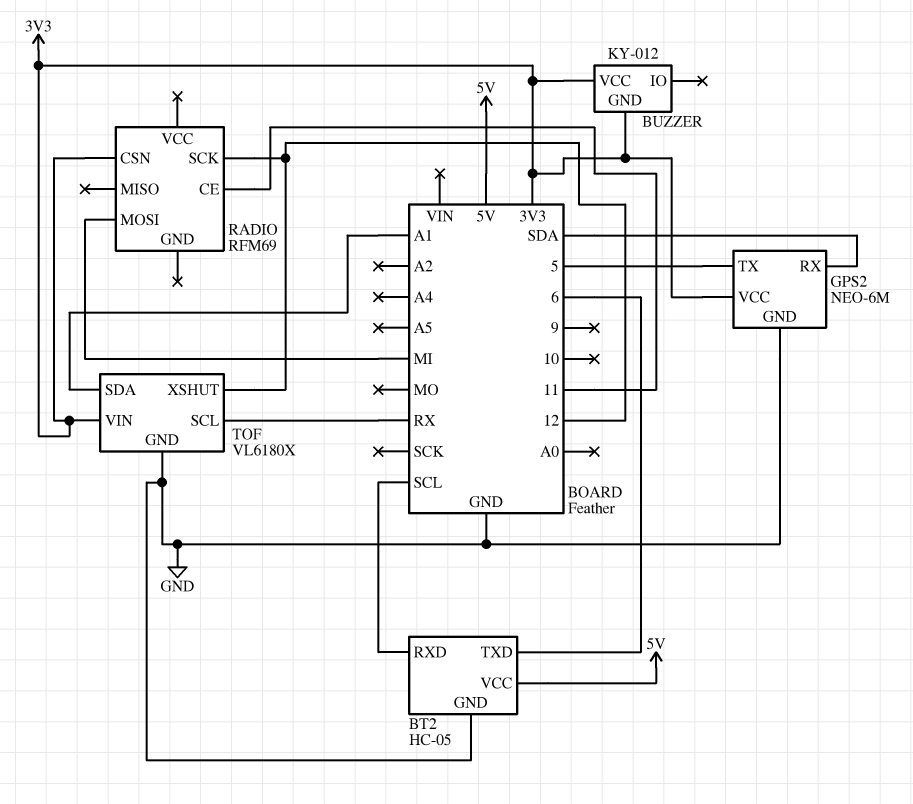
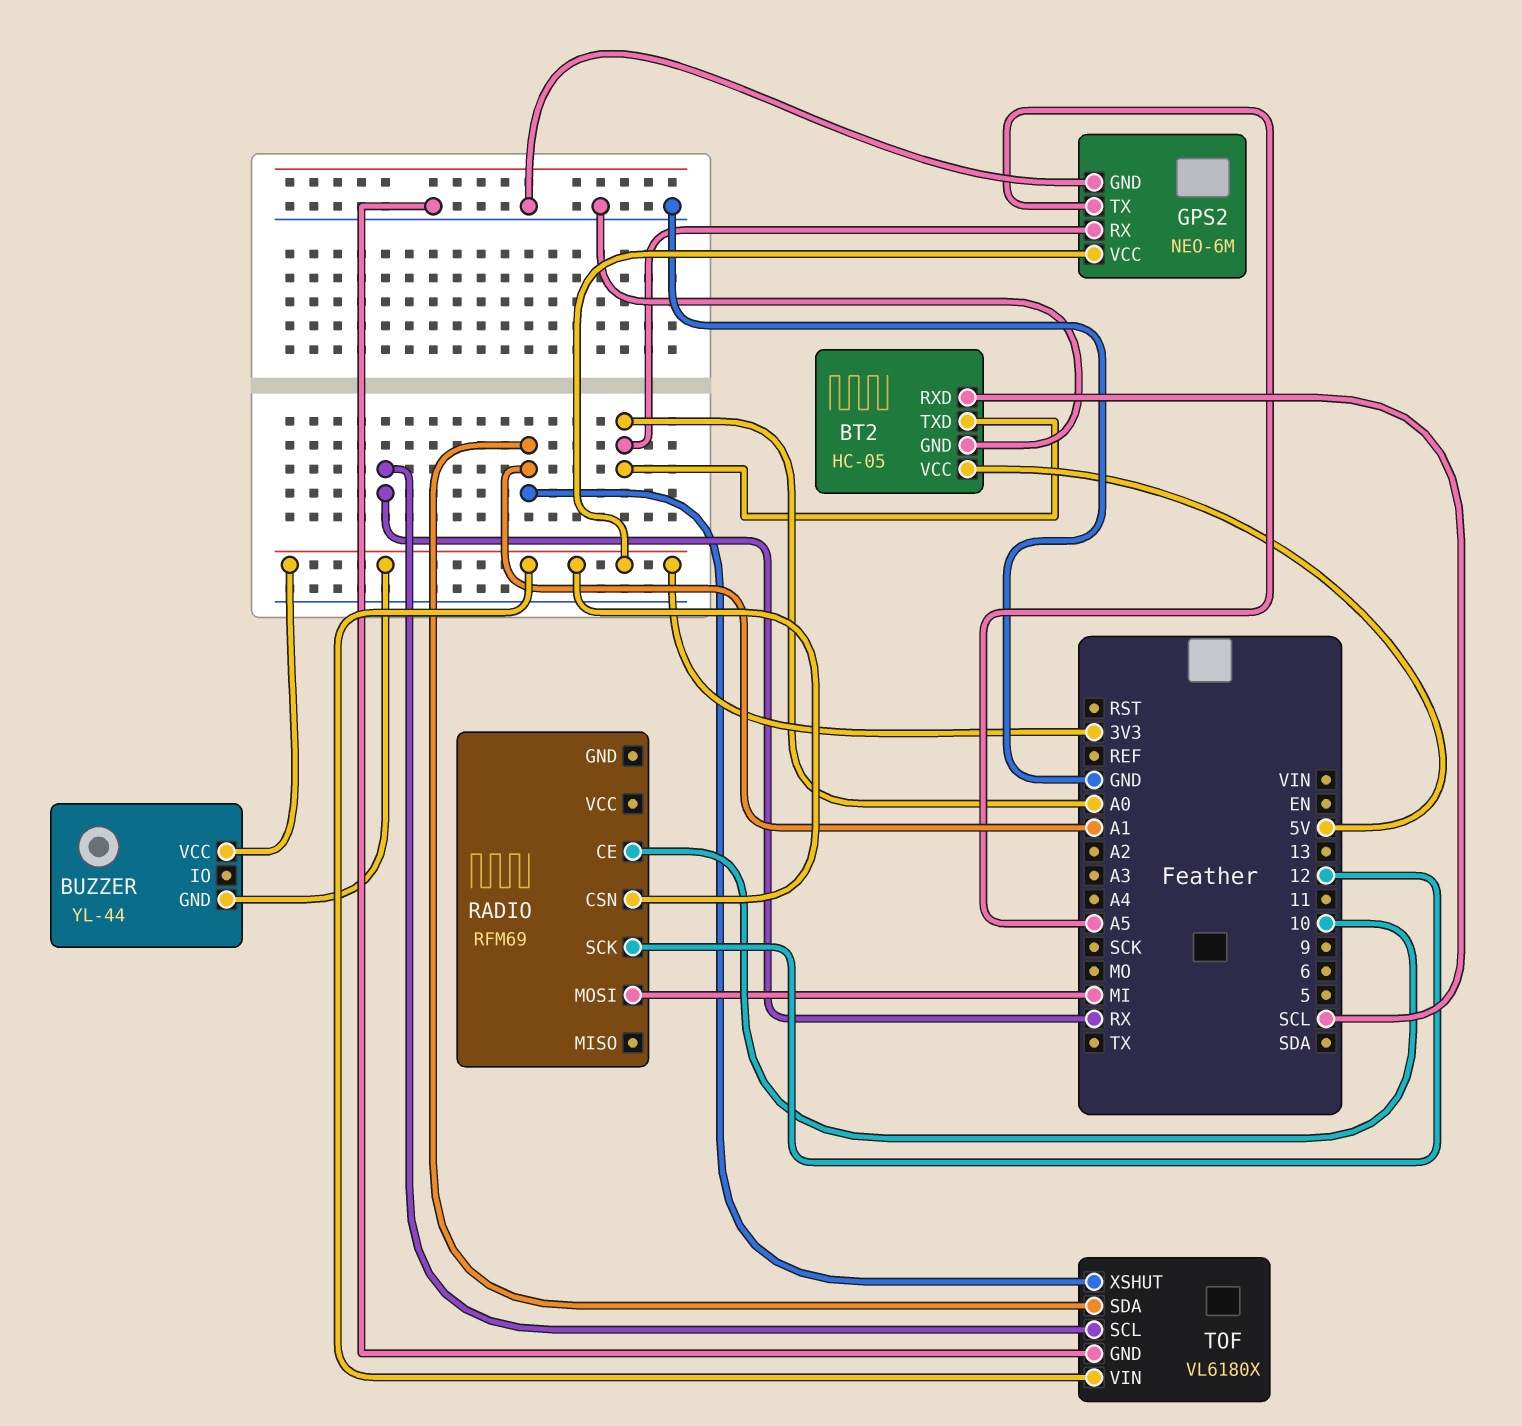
BT2 pin TXD: 6 -> A0
BUZZER: KY-012 -> YL-44
GPS2 pin RX: SDA -> A0
GPS2 pin TX: 5 -> A5
RADIO pin CE: 11 -> 10
TOF pin XSHUT: 12 -> A1

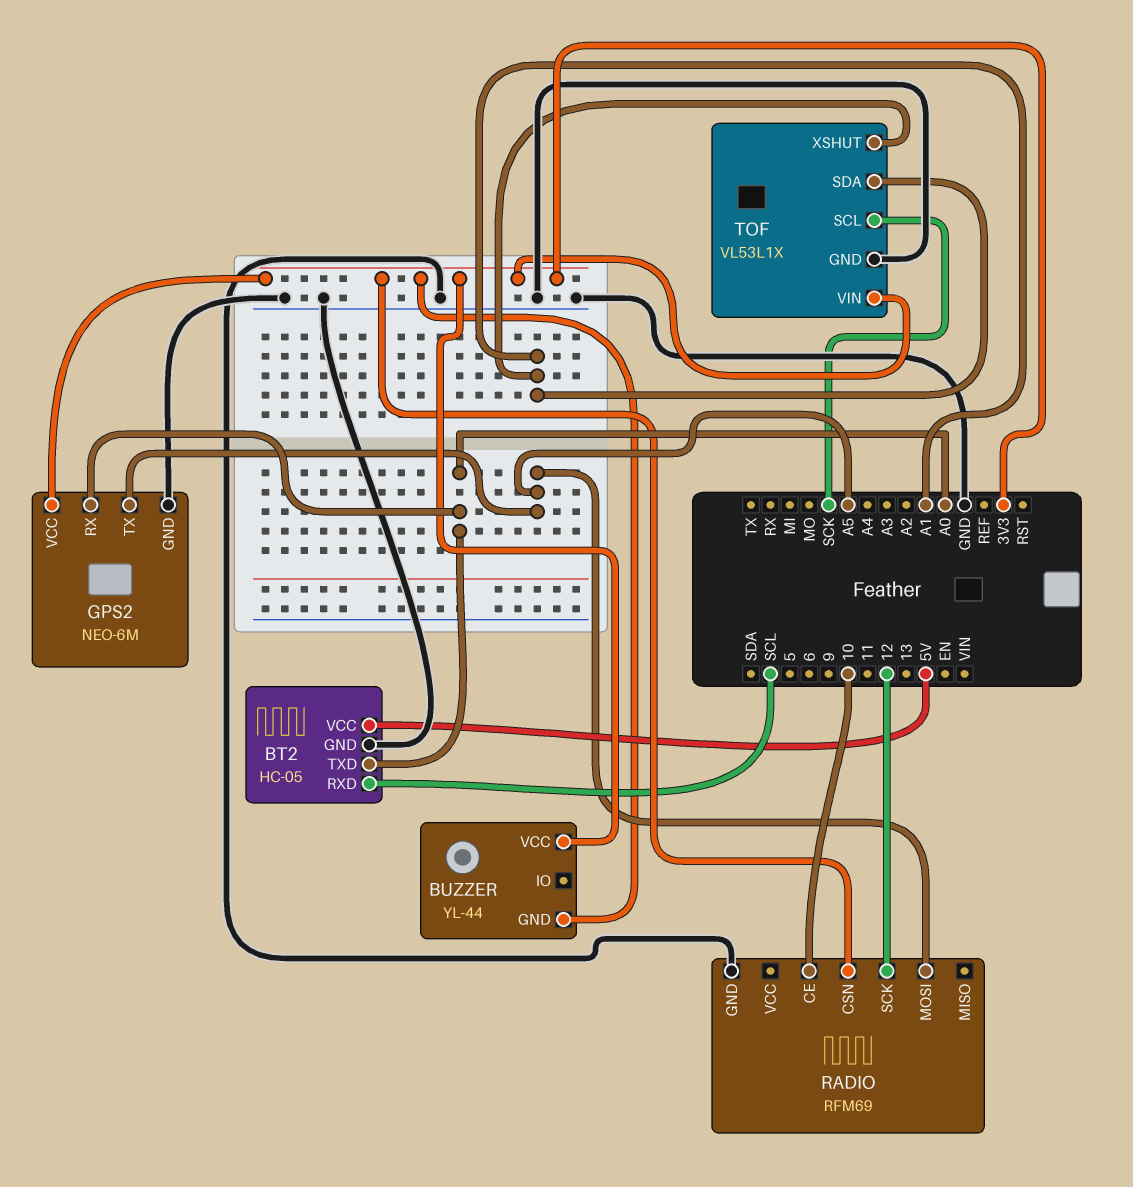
RADIO pin GND: none -> GND
RADIO pin MOSI: MI -> A5
TOF: VL6180X -> VL53L1X
TOF pin SCL: RX -> SCK

